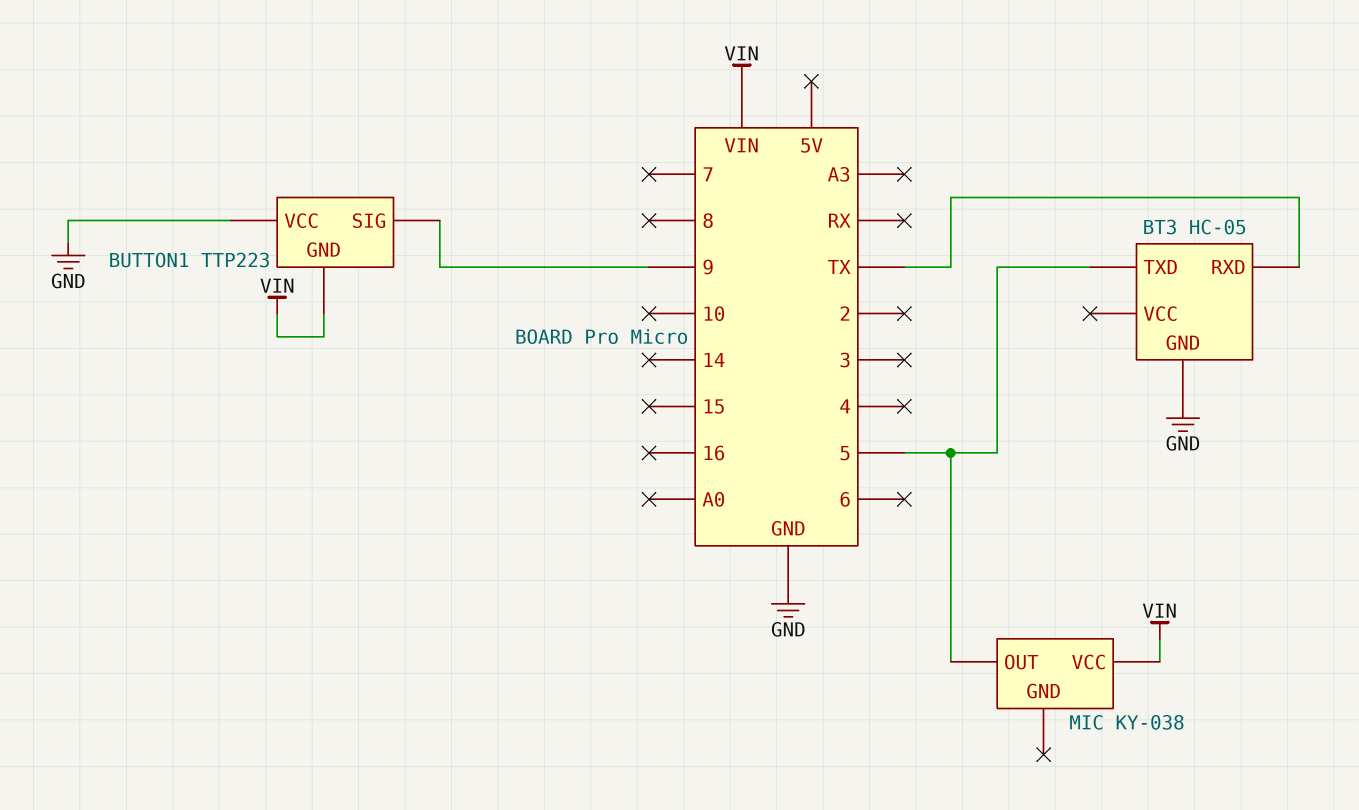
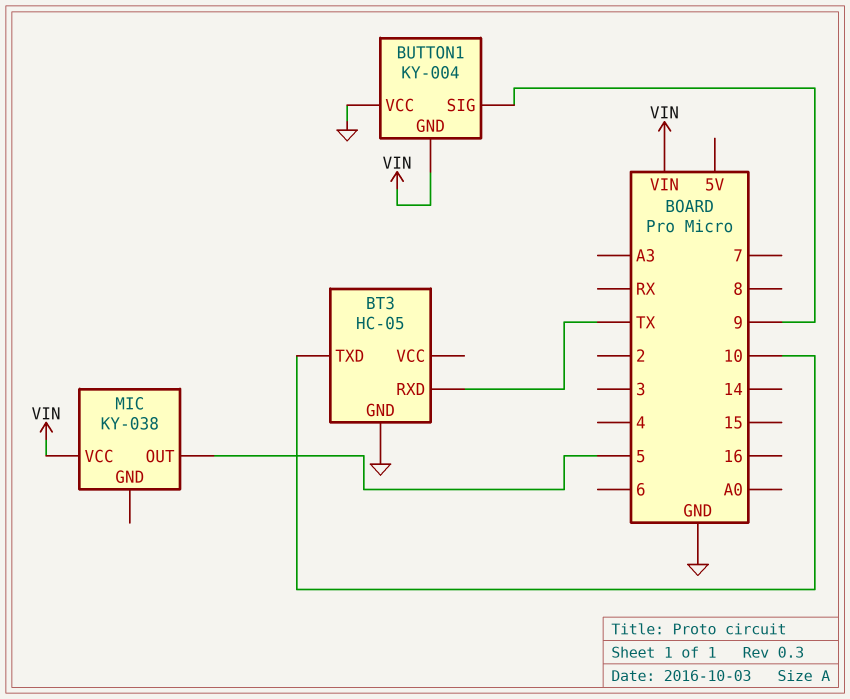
BT3 pin TXD: 5 -> 10
BUTTON1: TTP223 -> KY-004

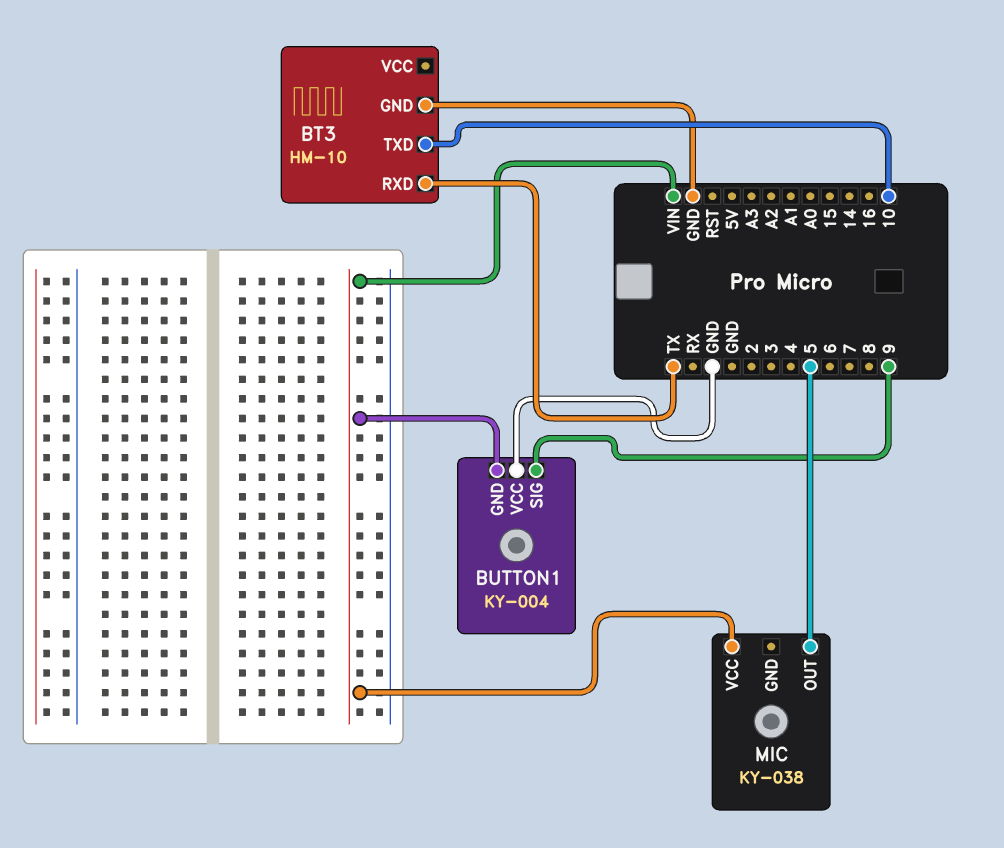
BT3: HC-05 -> HM-10

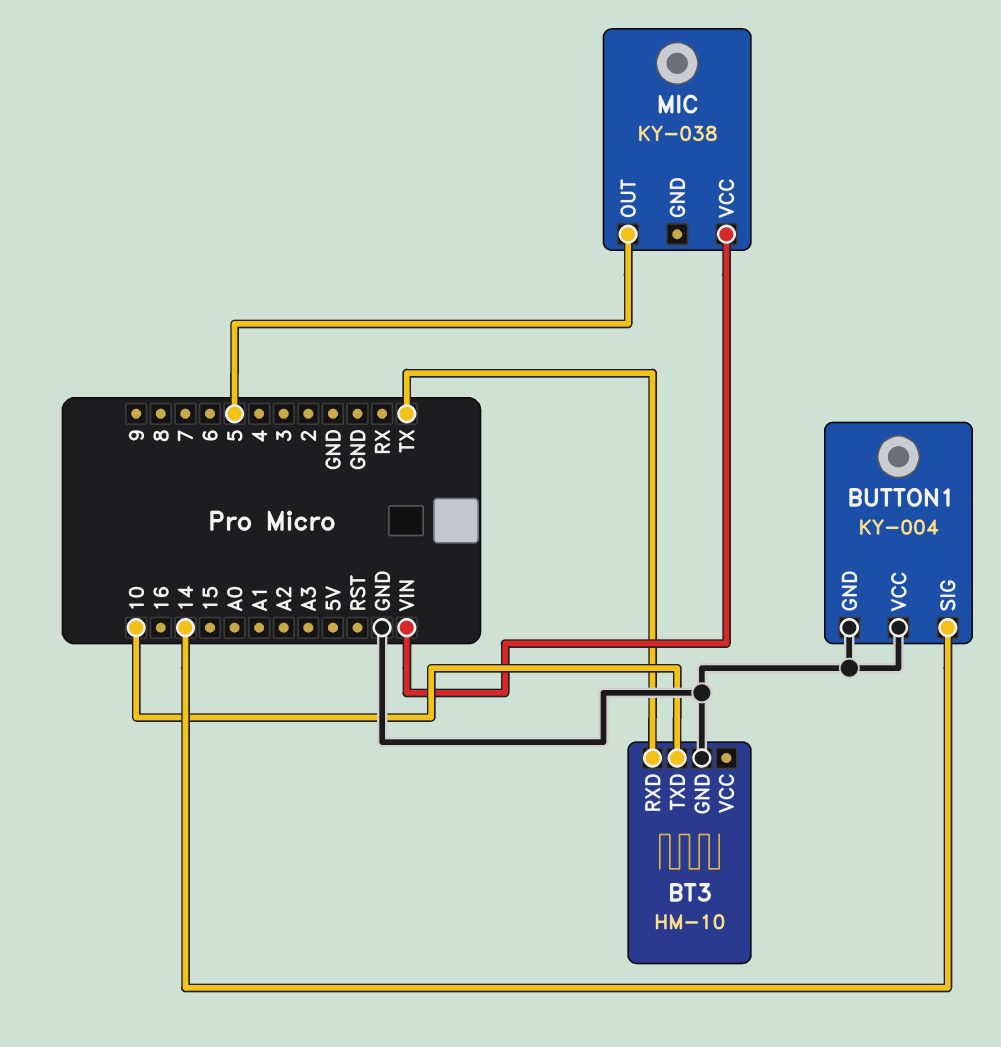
BUTTON1 pin GND: VIN -> GND
BUTTON1 pin SIG: 9 -> 14

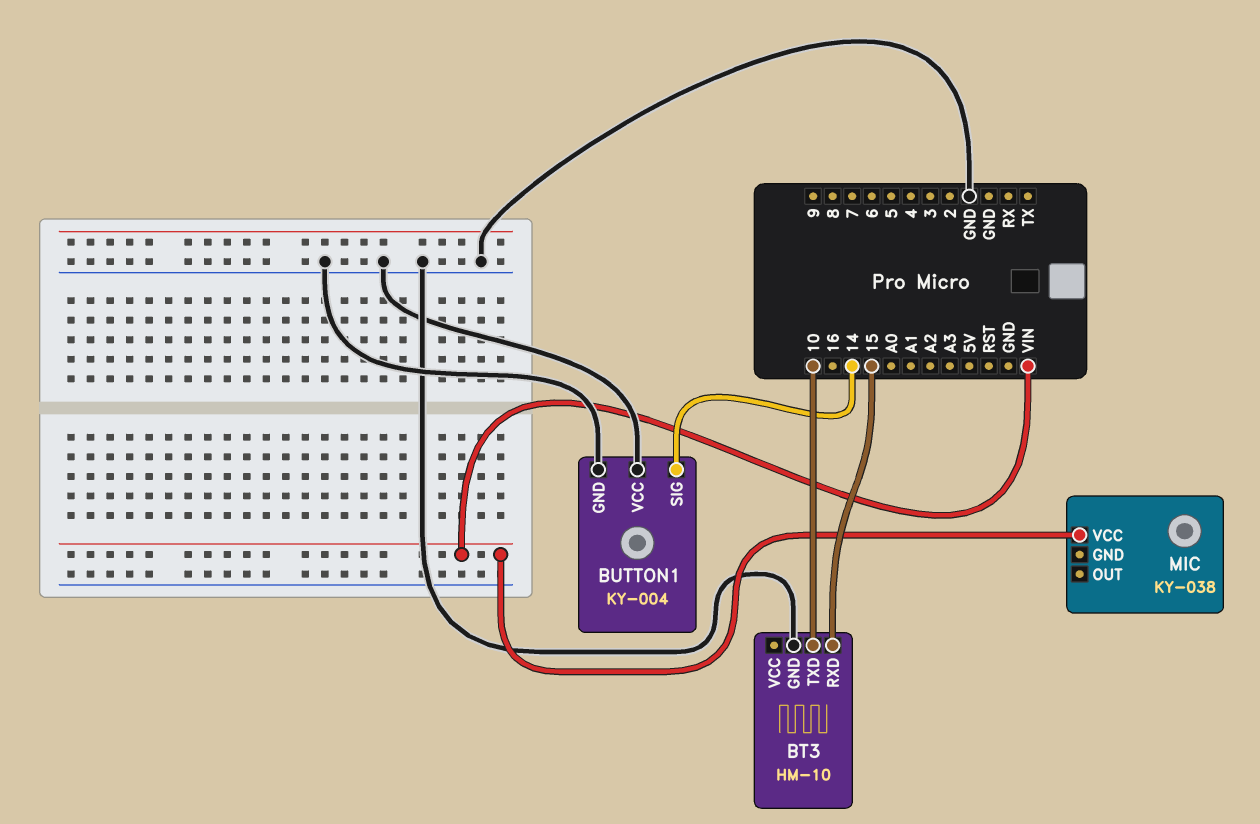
BT3 pin RXD: TX -> 15
MIC pin OUT: 5 -> none

